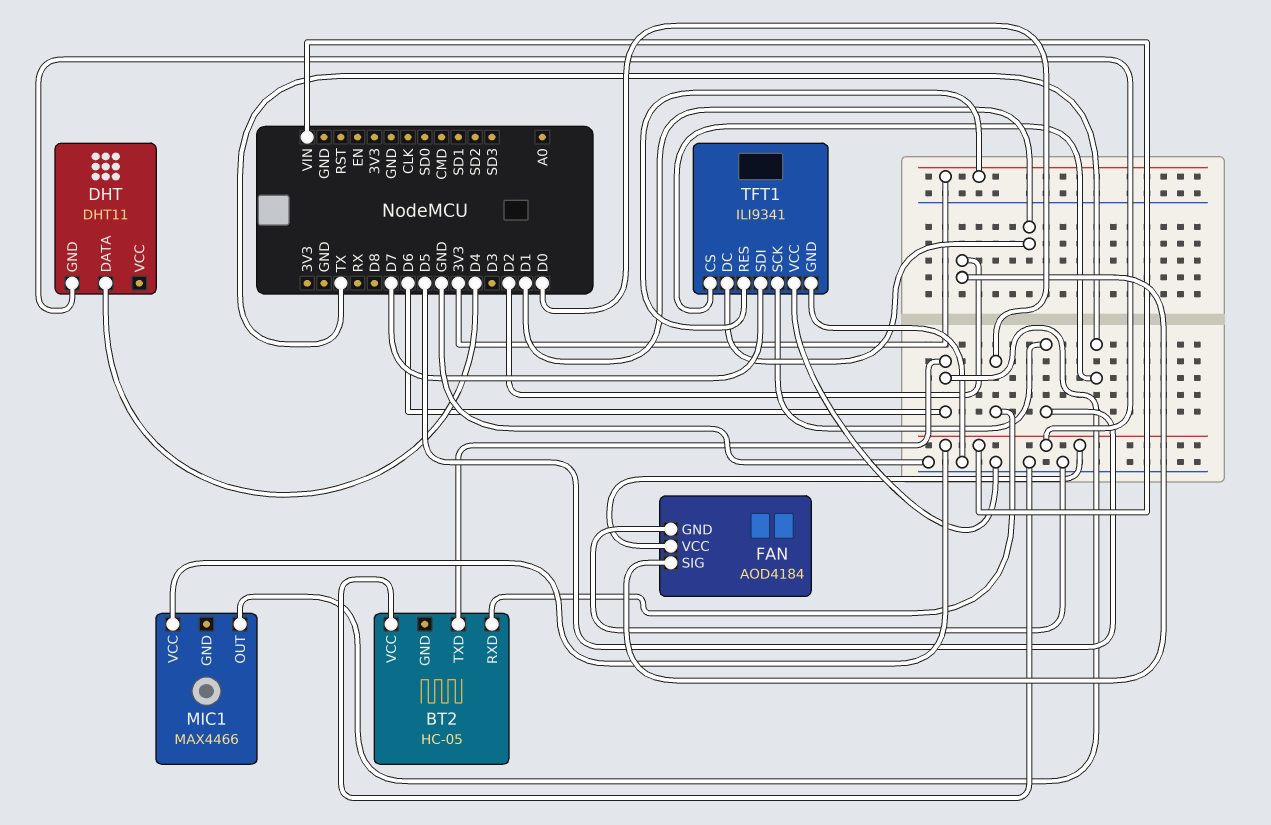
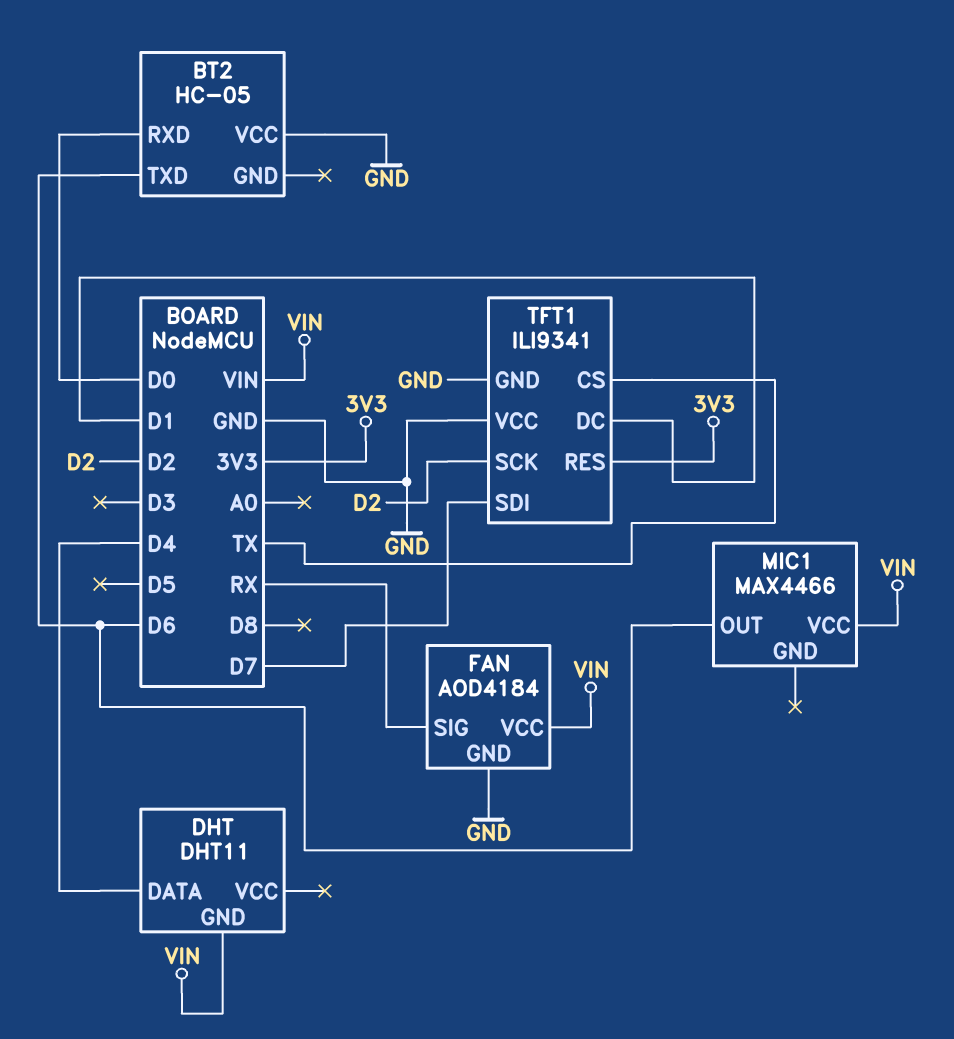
FAN pin SIG: D2 -> RX
TFT1 pin SCK: D5 -> D2

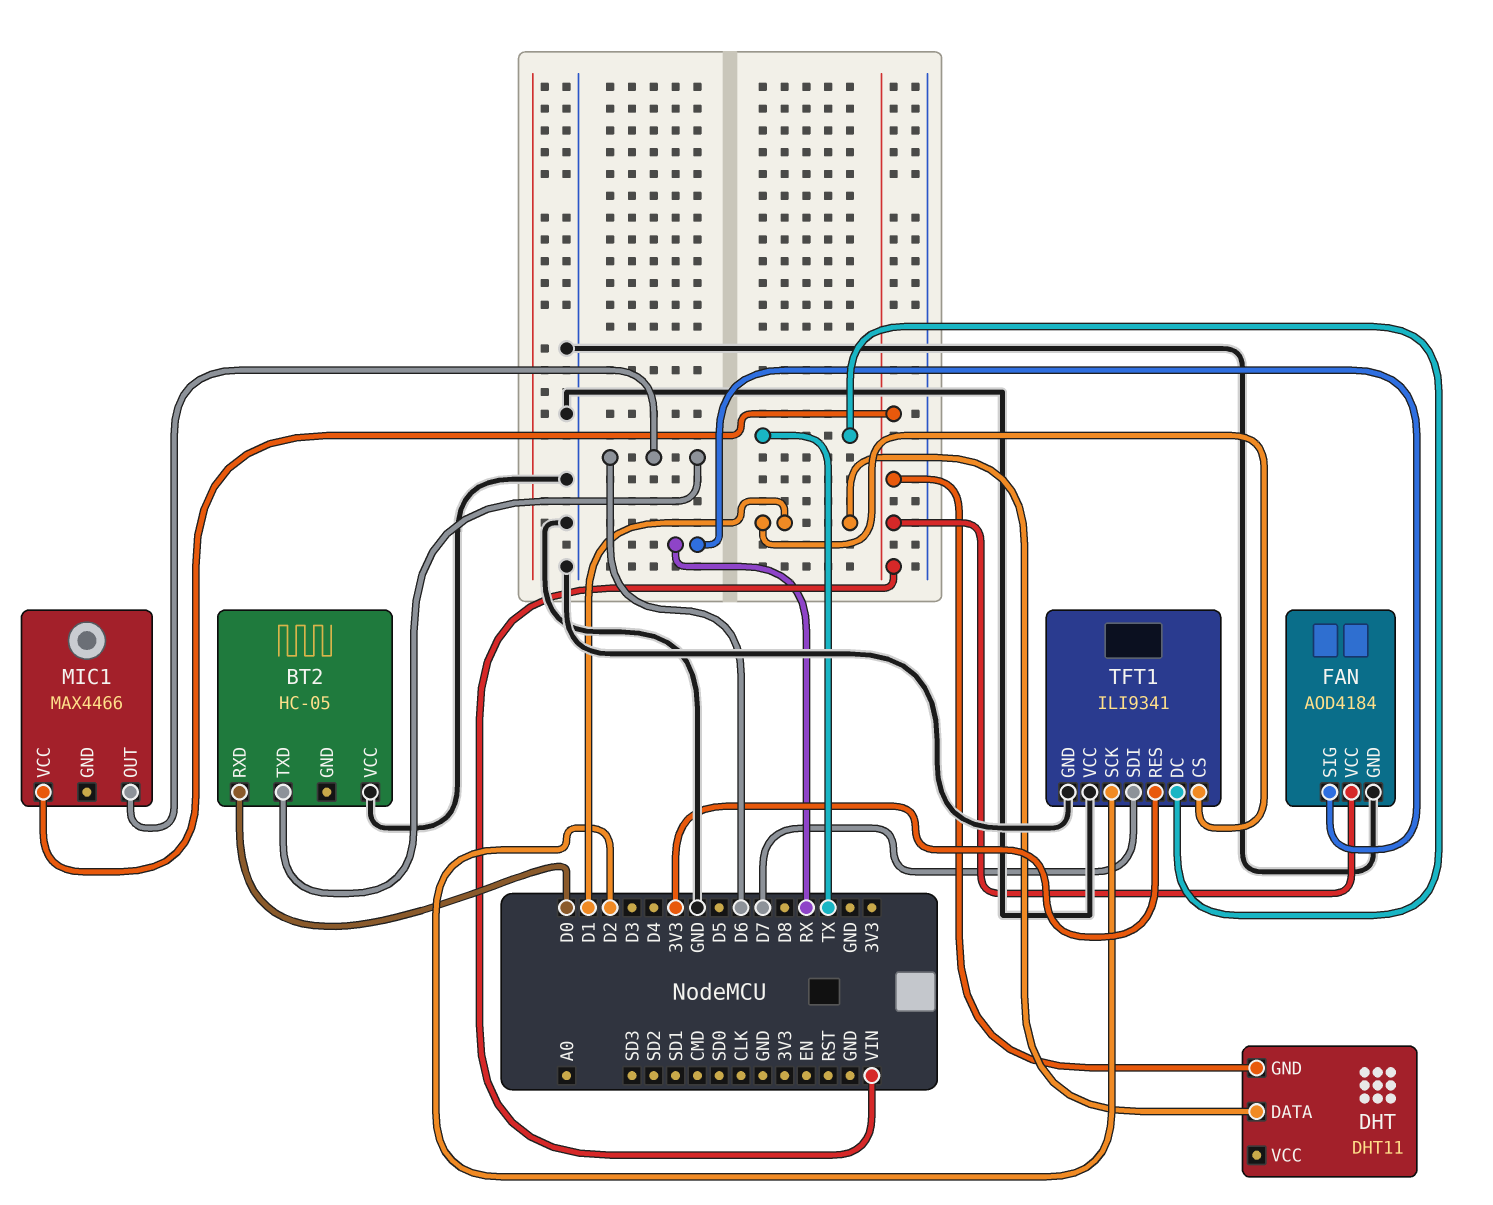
DHT pin DATA: D4 -> D1
TFT1 pin CS: TX -> D1
TFT1 pin DC: D1 -> TX

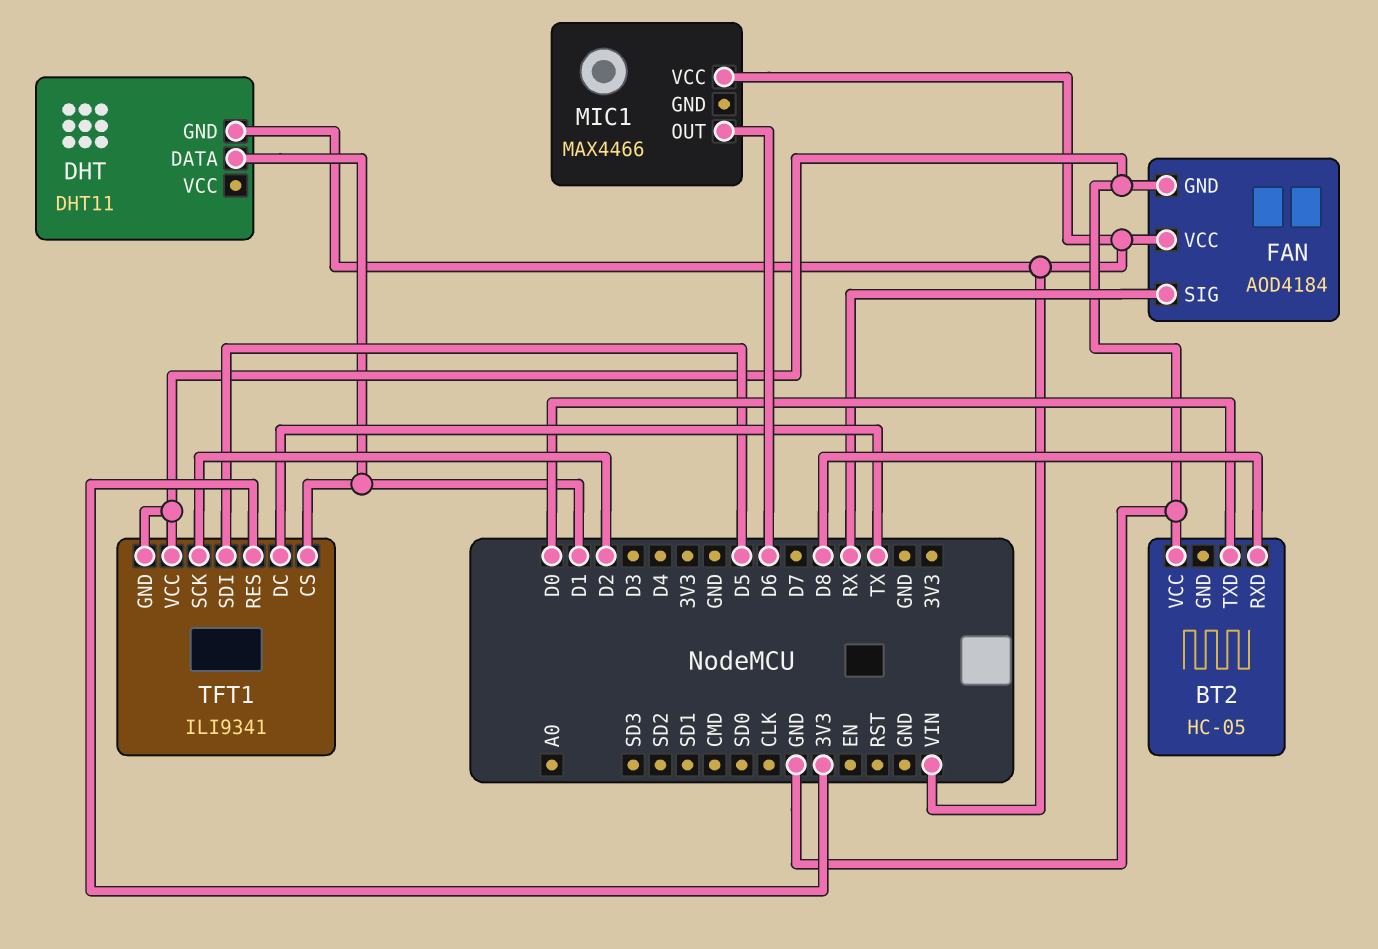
BT2 pin RXD: D0 -> D8
BT2 pin TXD: D6 -> D0
TFT1 pin SDI: D7 -> D5

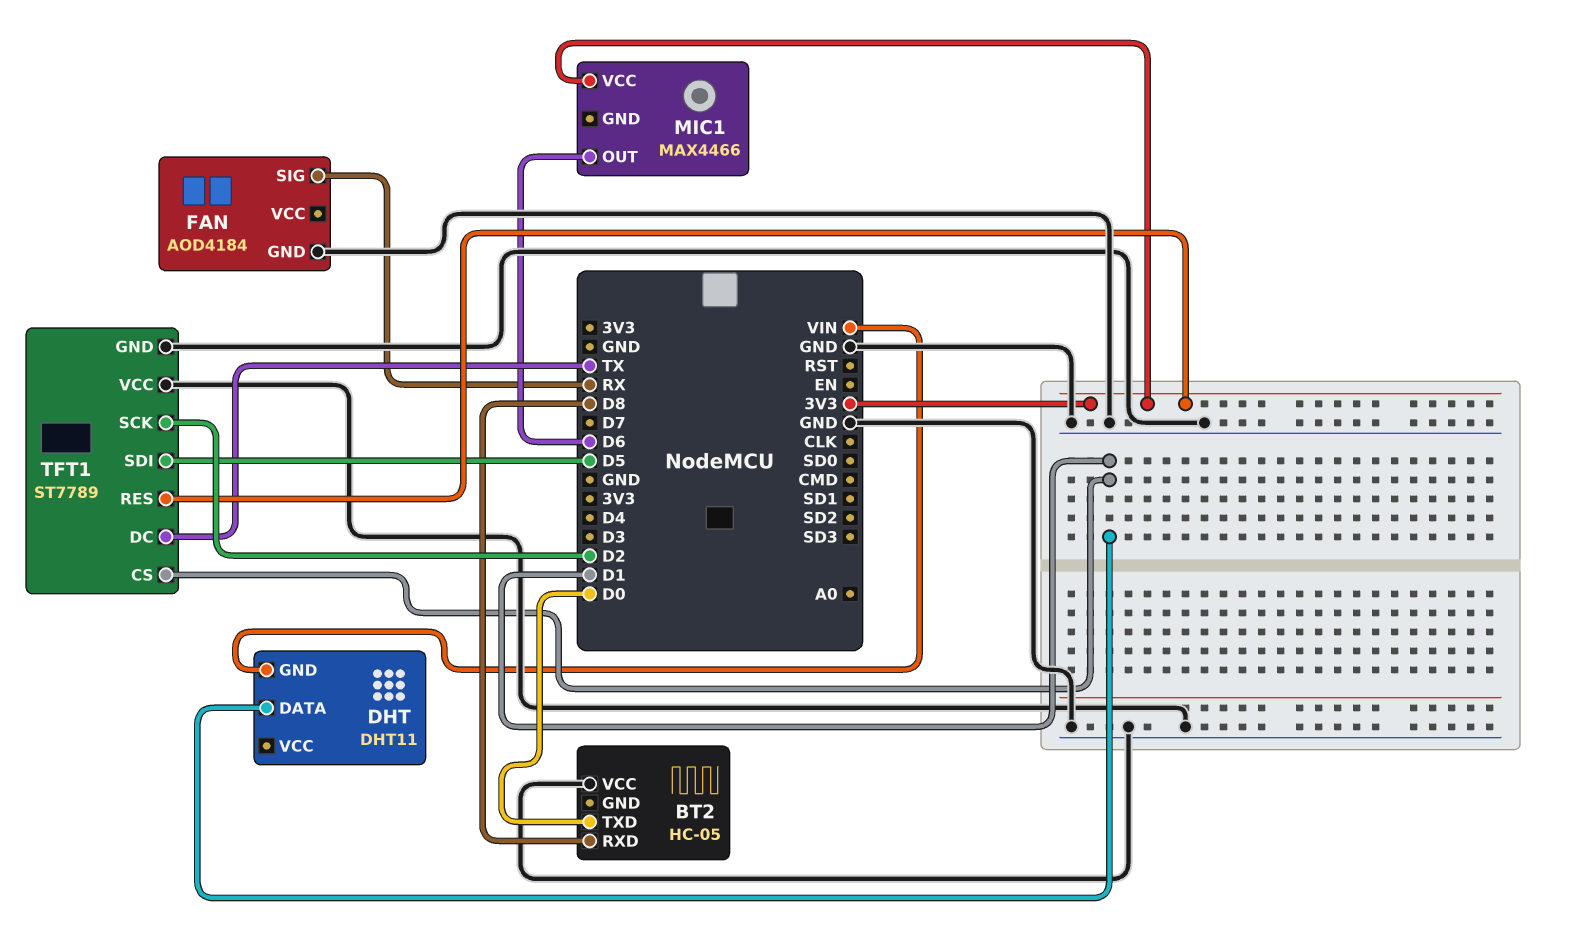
FAN pin VCC: VIN -> none
MIC1 pin VCC: VIN -> 3V3
TFT1: ILI9341 -> ST7789

